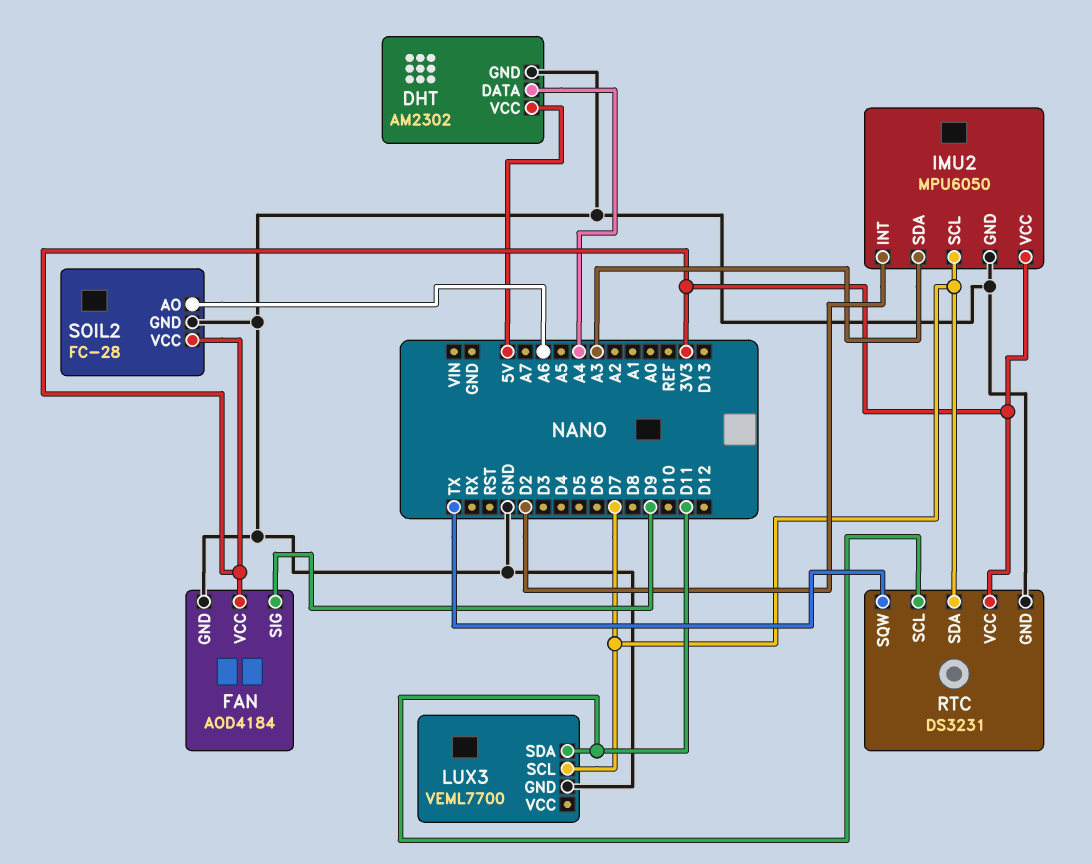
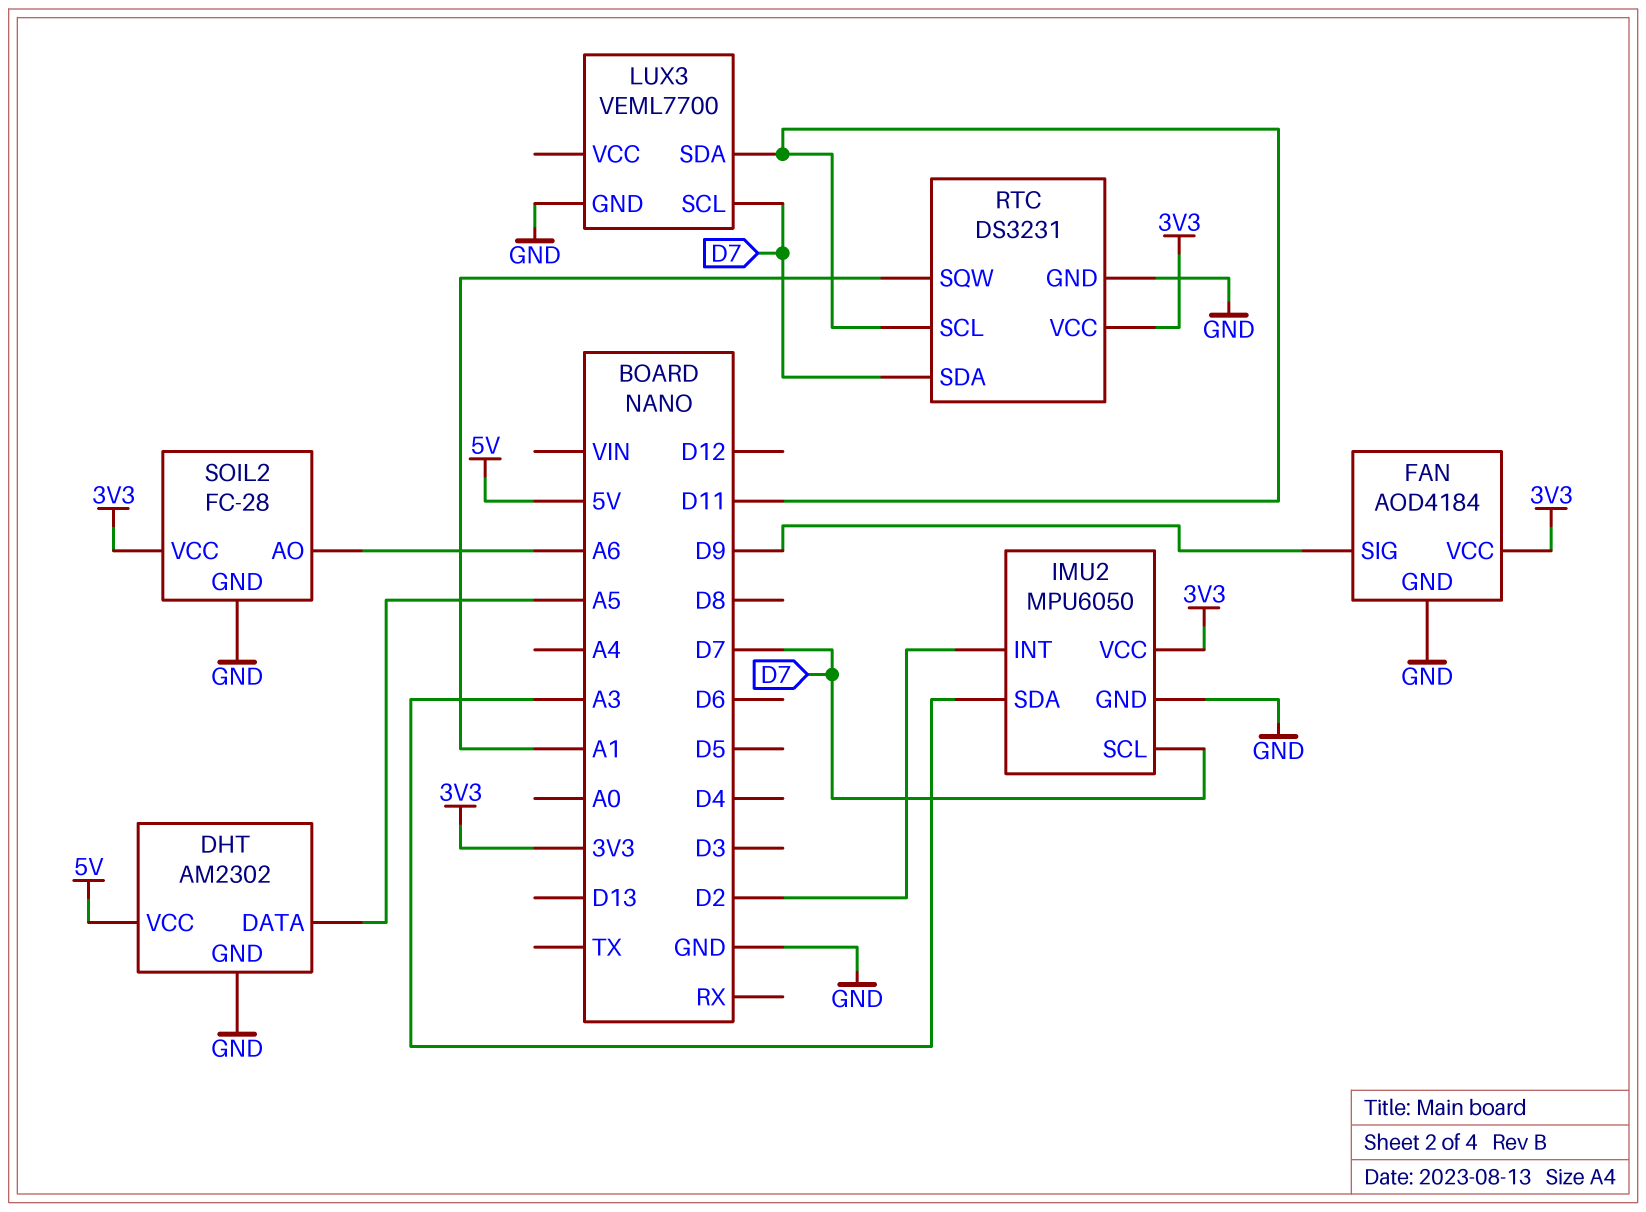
DHT pin DATA: A4 -> A5
RTC pin SQW: TX -> A1

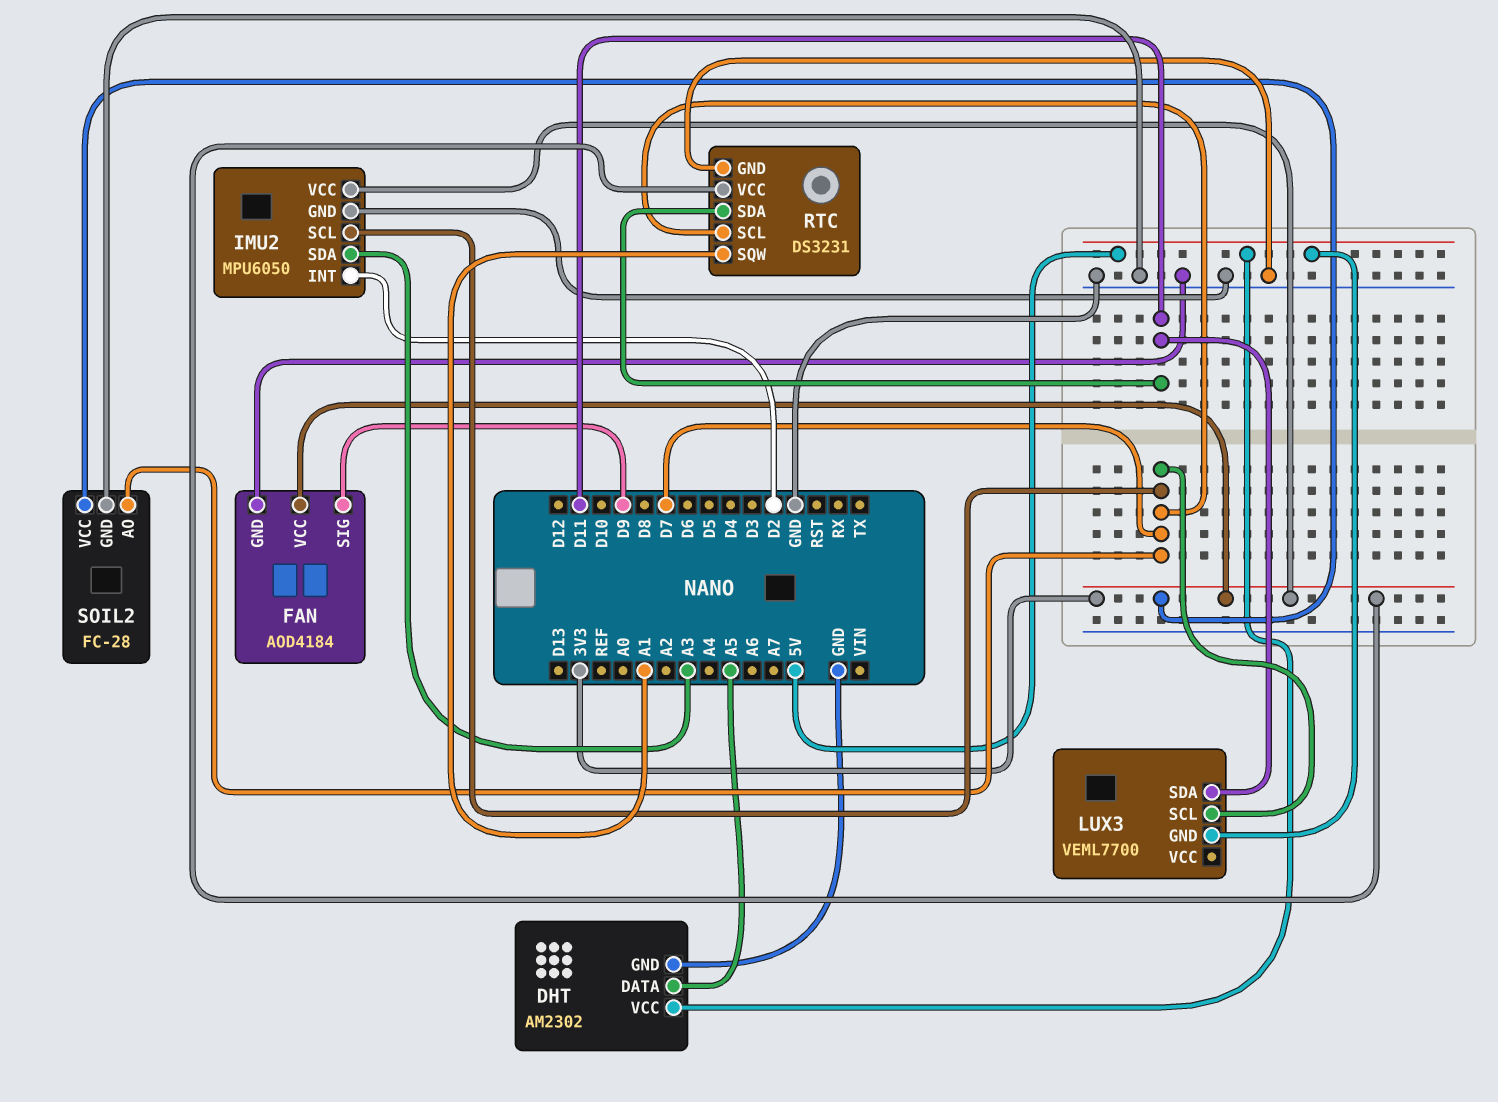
LUX3 pin GND: GND -> 5V
RTC pin SCL: D11 -> D7
RTC pin SDA: D7 -> D11
SOIL2 pin AO: A6 -> D7

